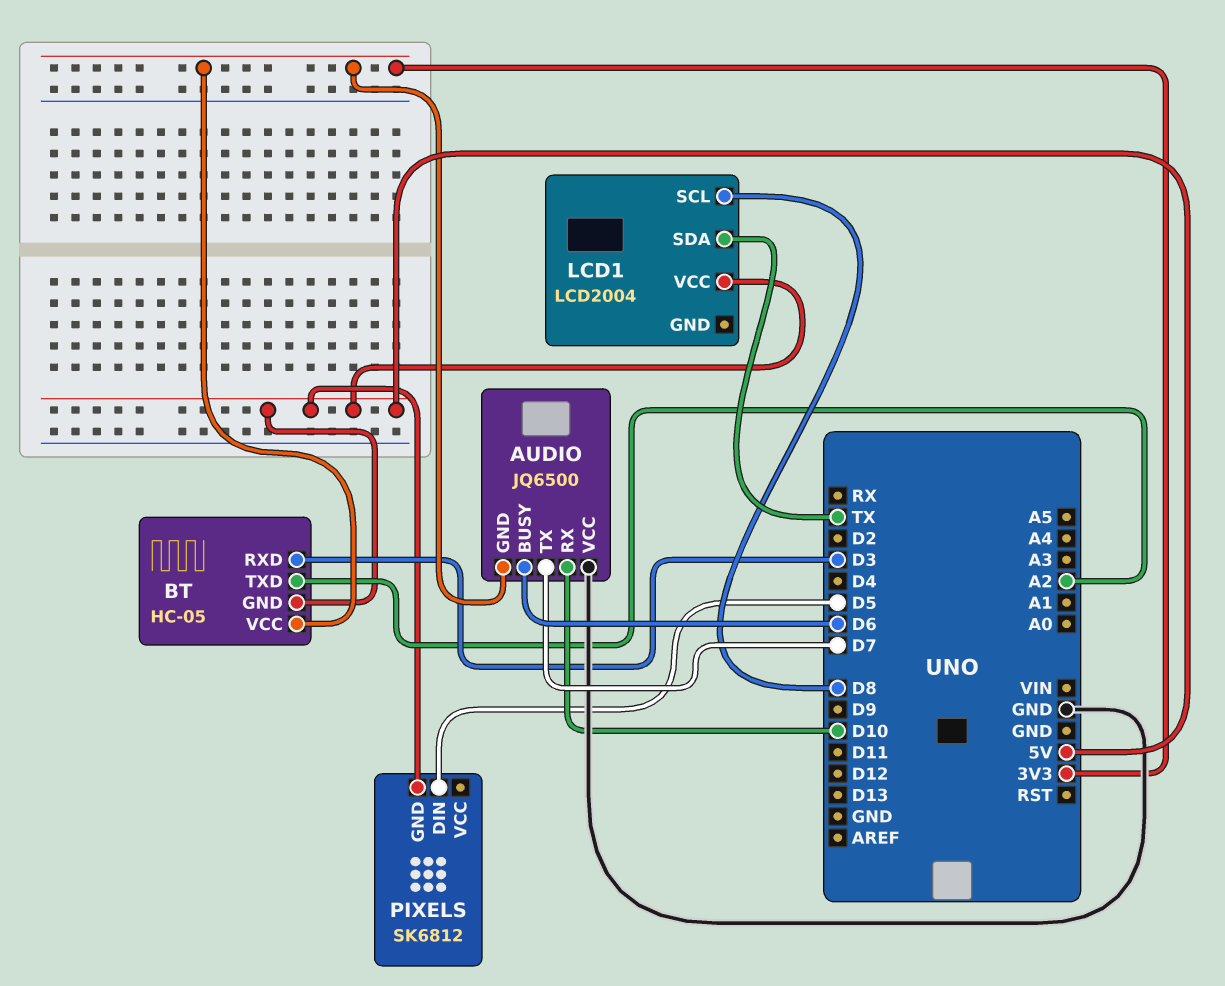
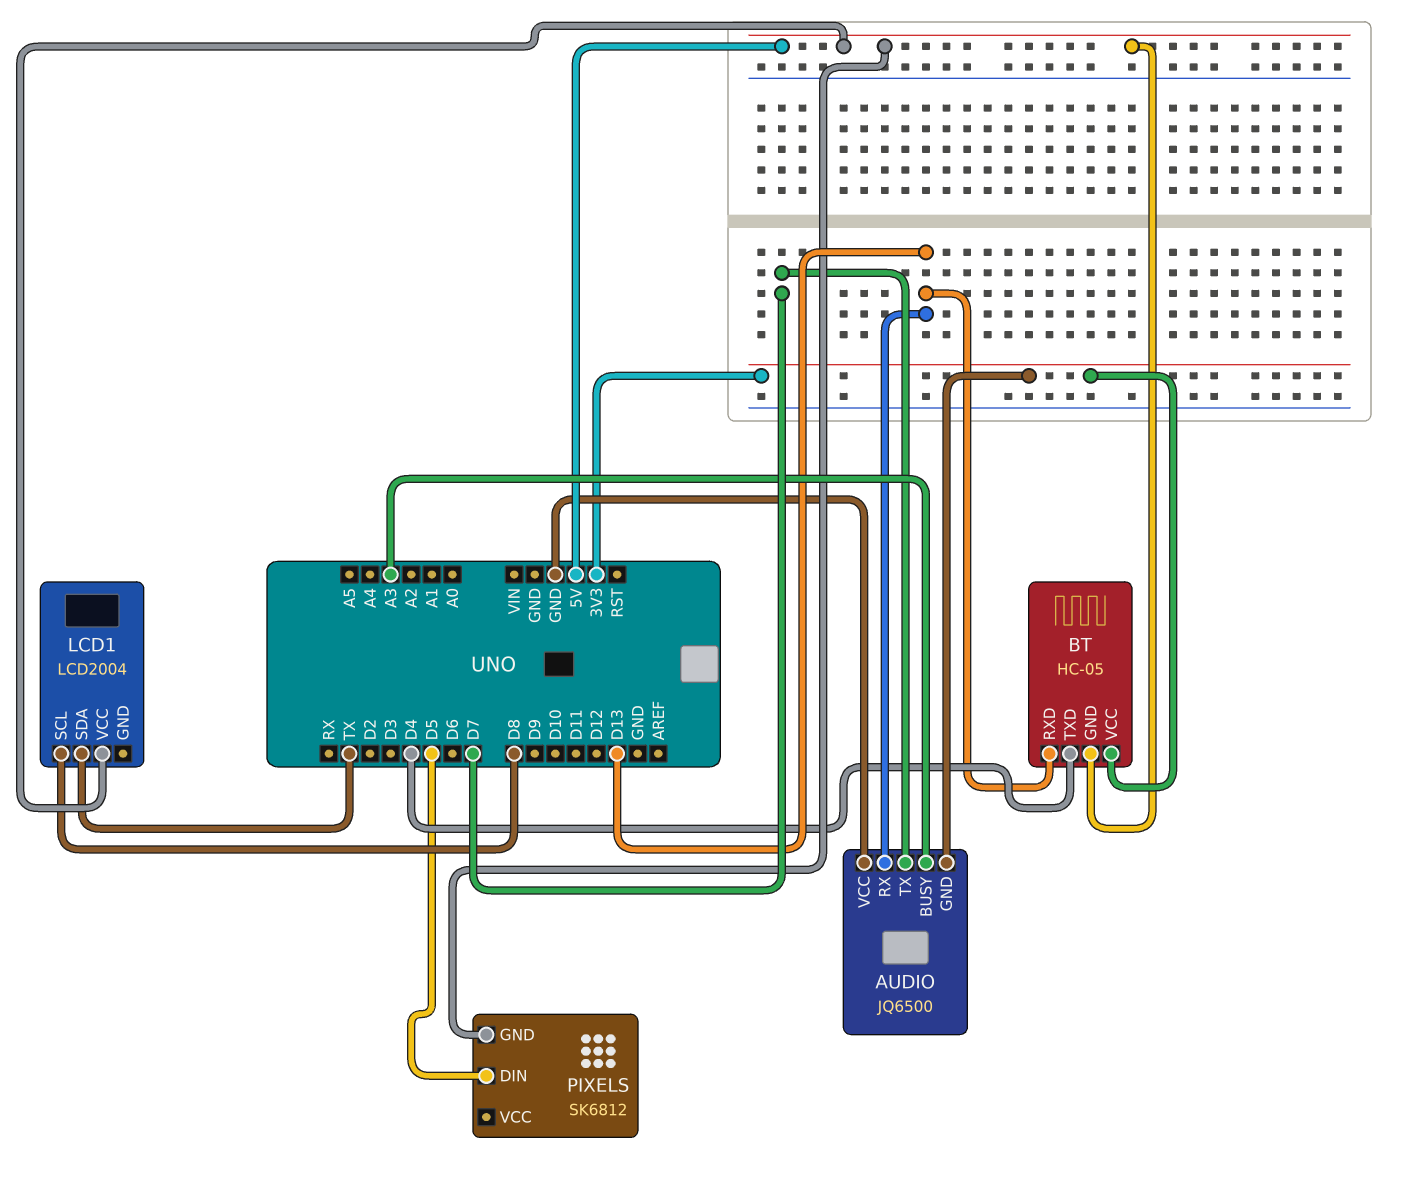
AUDIO pin BUSY: D6 -> A3
AUDIO pin RX: D10 -> D13
BT pin RXD: D3 -> D13
BT pin TXD: A2 -> D4

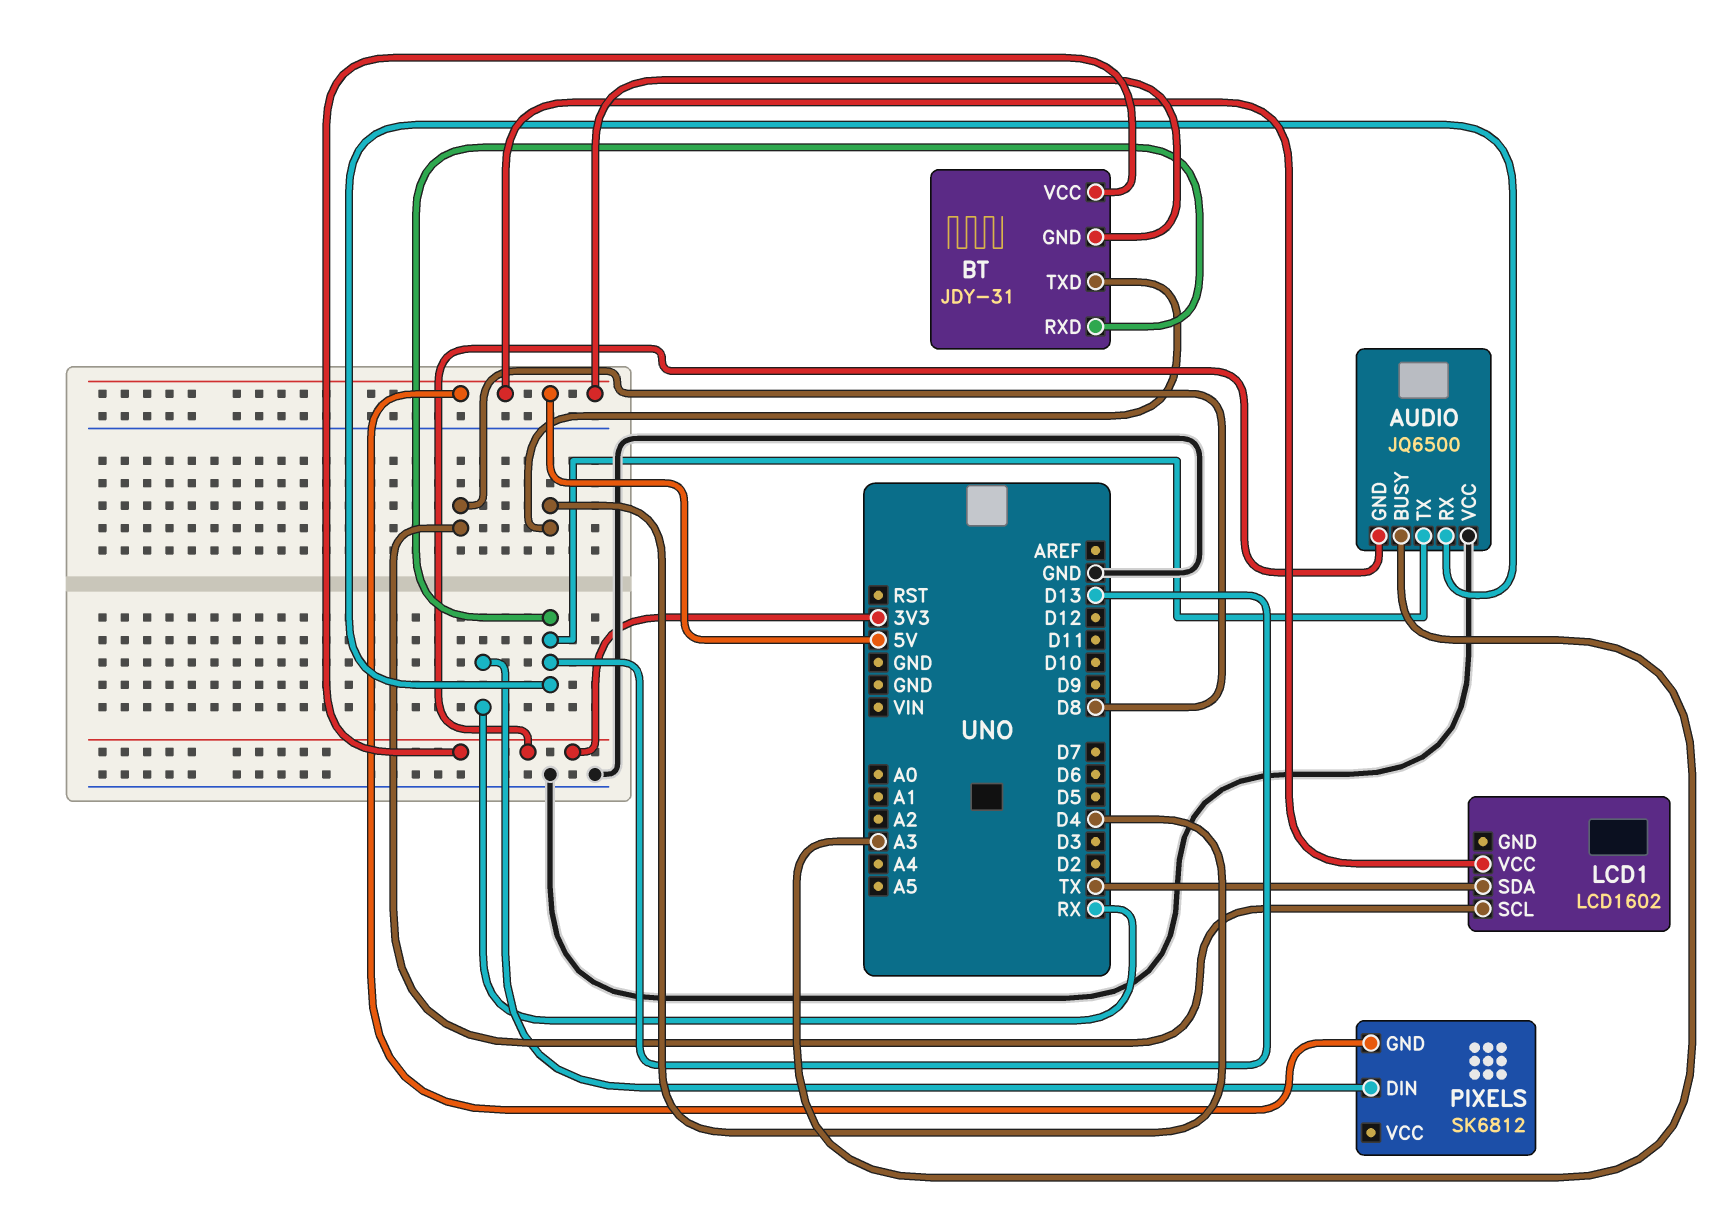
AUDIO pin TX: D7 -> D13
BT: HC-05 -> JDY-31
LCD1: LCD2004 -> LCD1602
PIXELS pin DIN: D5 -> RX

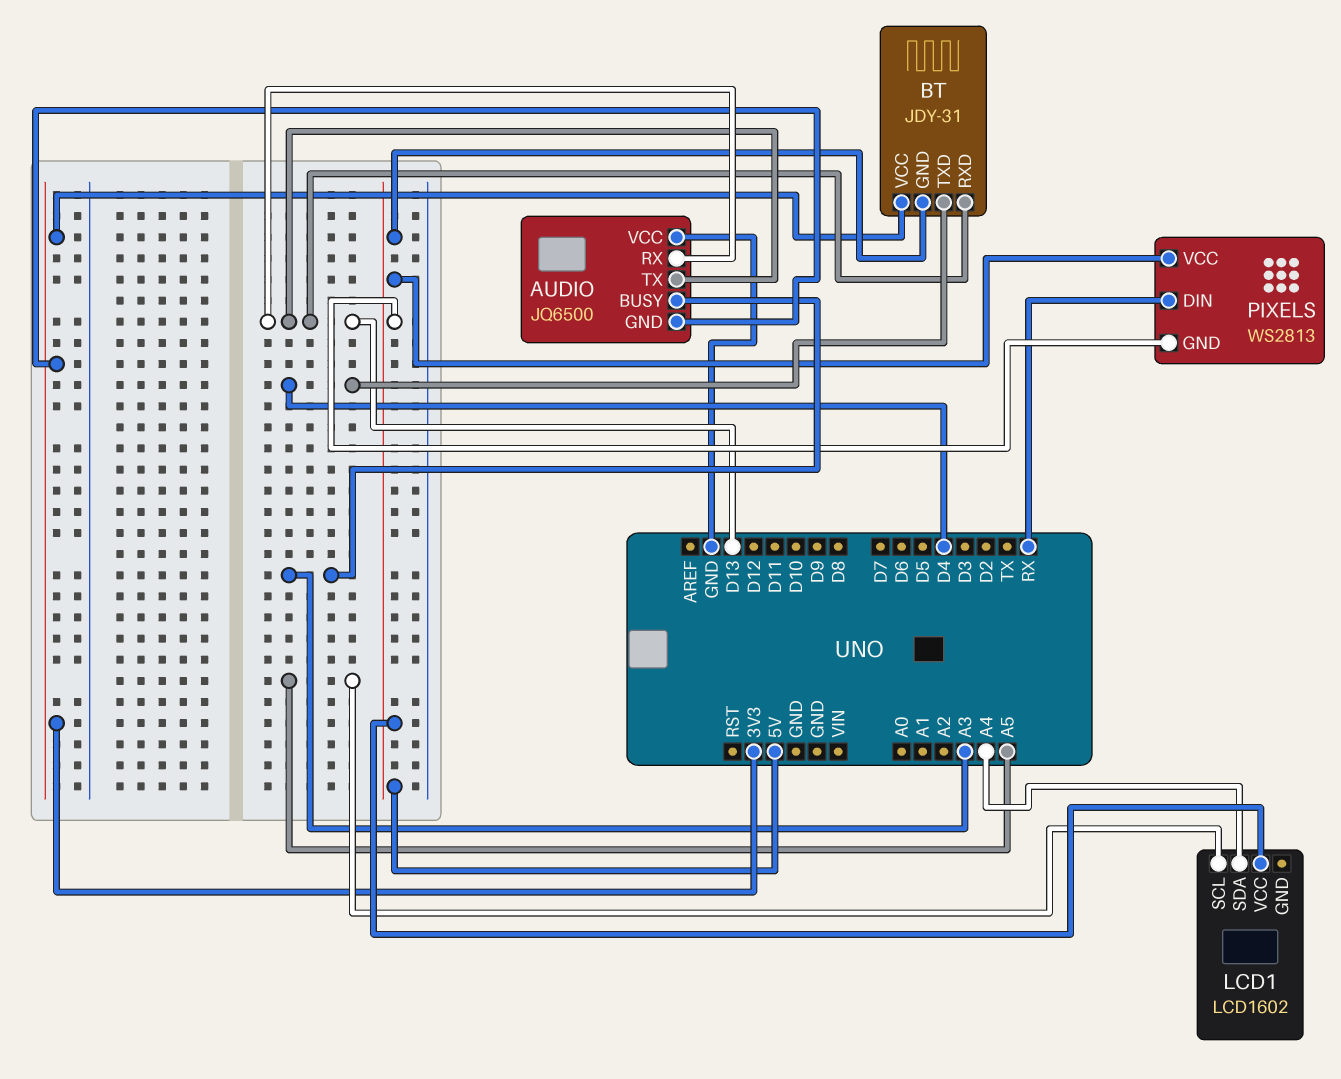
LCD1 pin SCL: D8 -> A5
LCD1 pin SDA: TX -> A4
PIXELS: SK6812 -> WS2813
PIXELS pin VCC: none -> 5V

